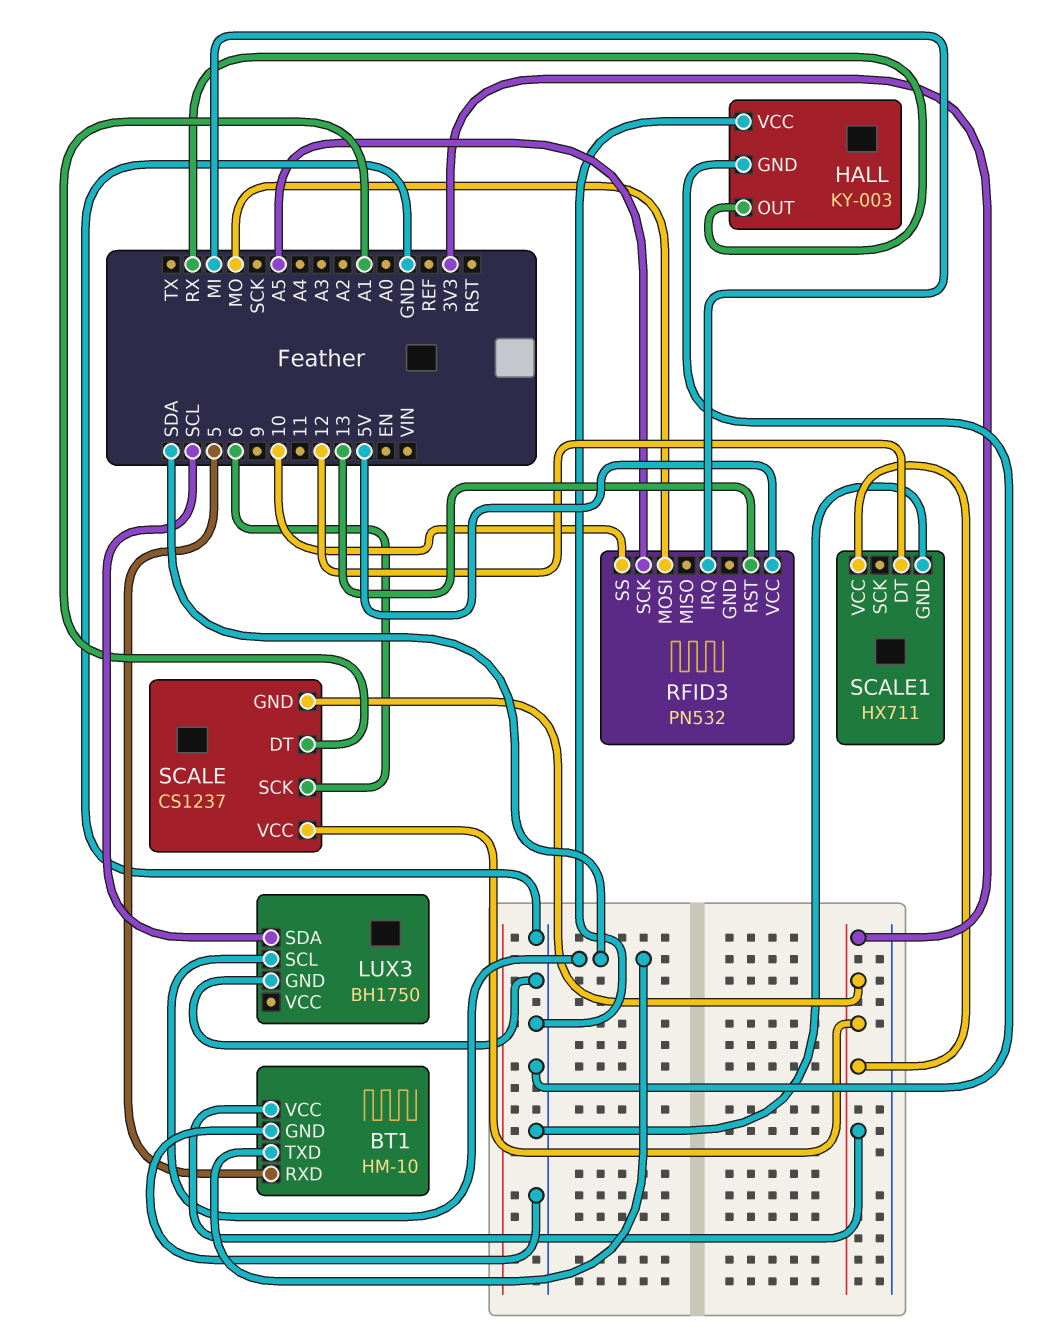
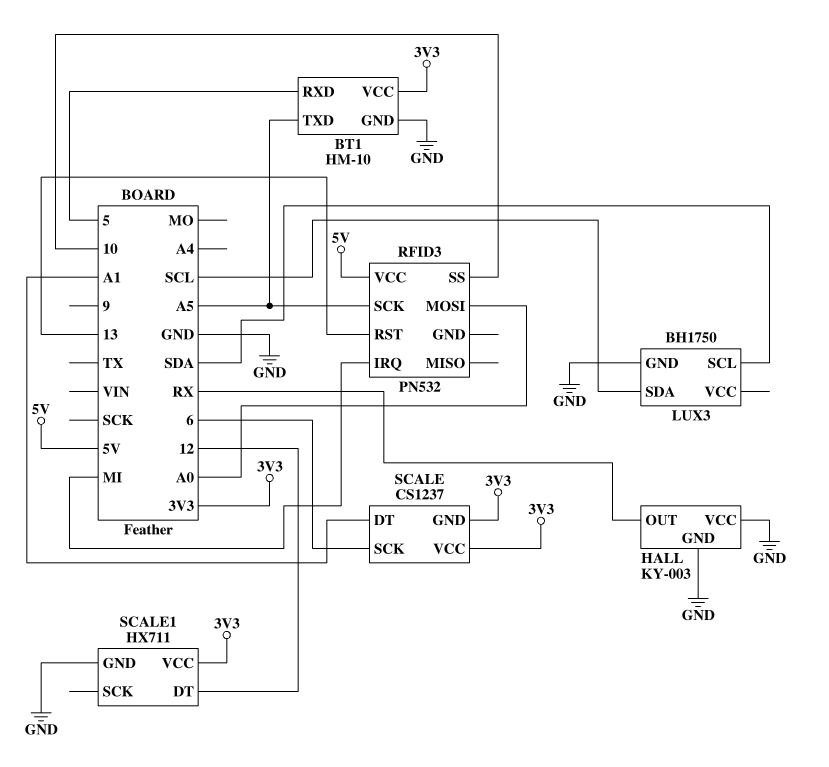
BT1 pin TXD: SDA -> A5
RFID3 pin MOSI: MO -> A0

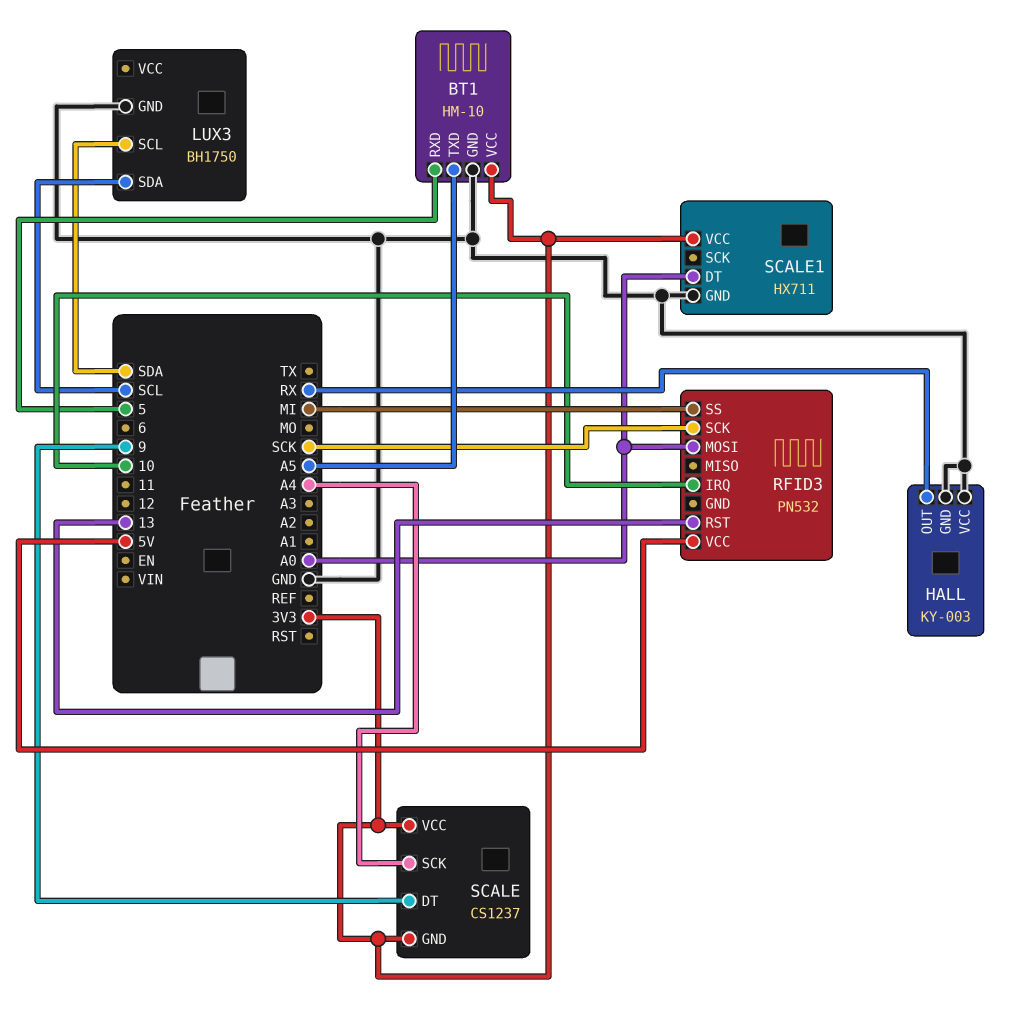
RFID3 pin IRQ: MI -> 10
RFID3 pin SCK: A5 -> SCK
RFID3 pin SS: 10 -> MI
SCALE pin DT: A1 -> 9
SCALE pin SCK: 6 -> A4
SCALE1 pin DT: 12 -> A0

